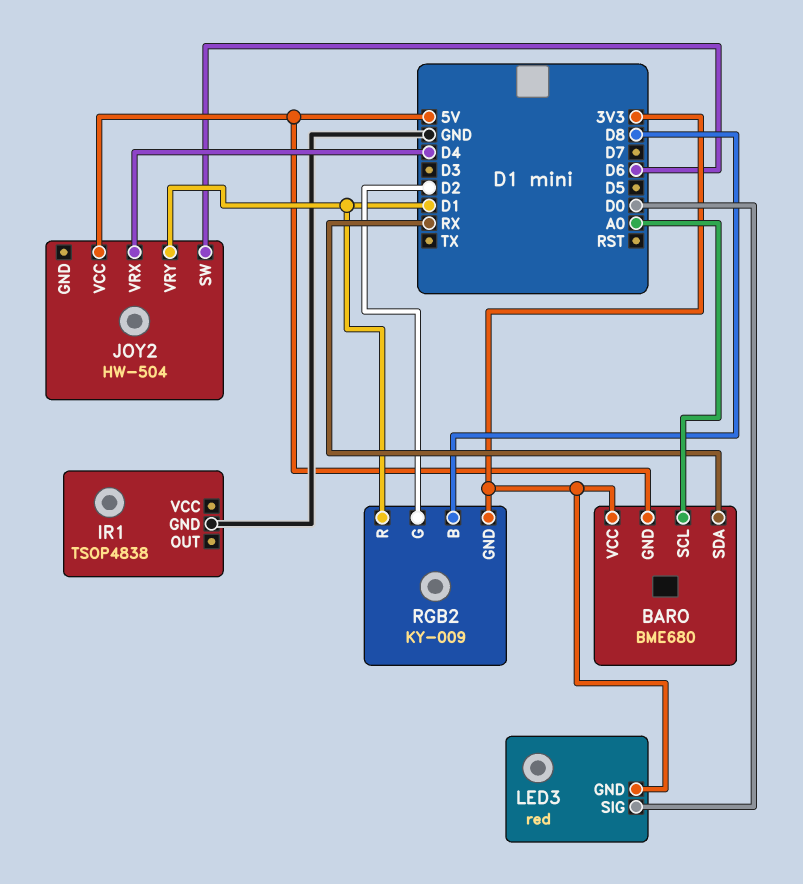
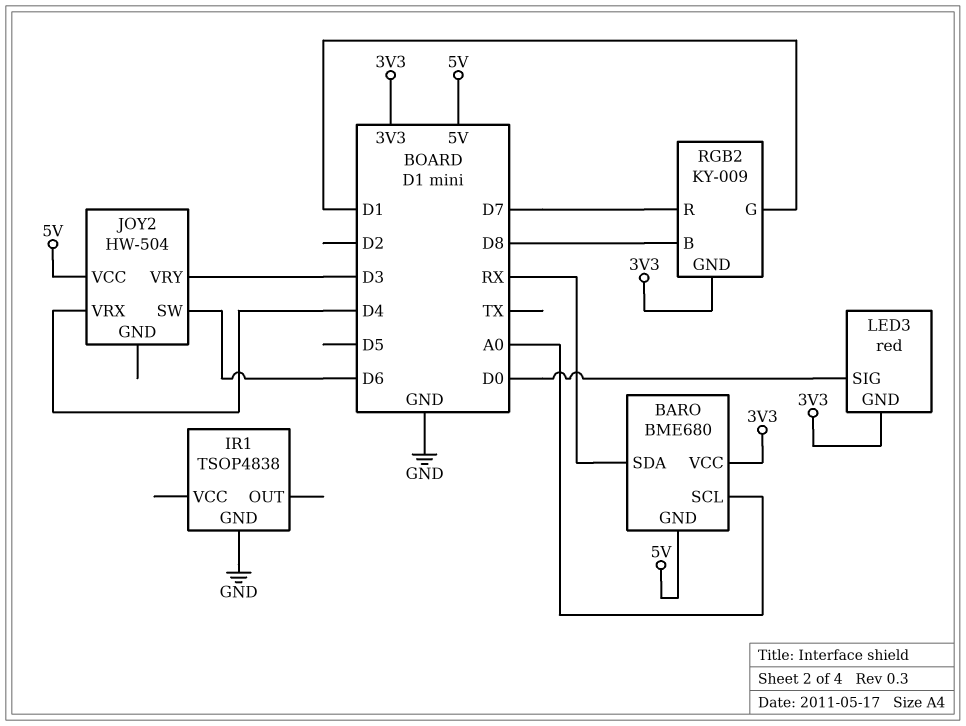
JOY2 pin VRY: D1 -> D3
RGB2 pin G: D2 -> D1
RGB2 pin R: D1 -> D7

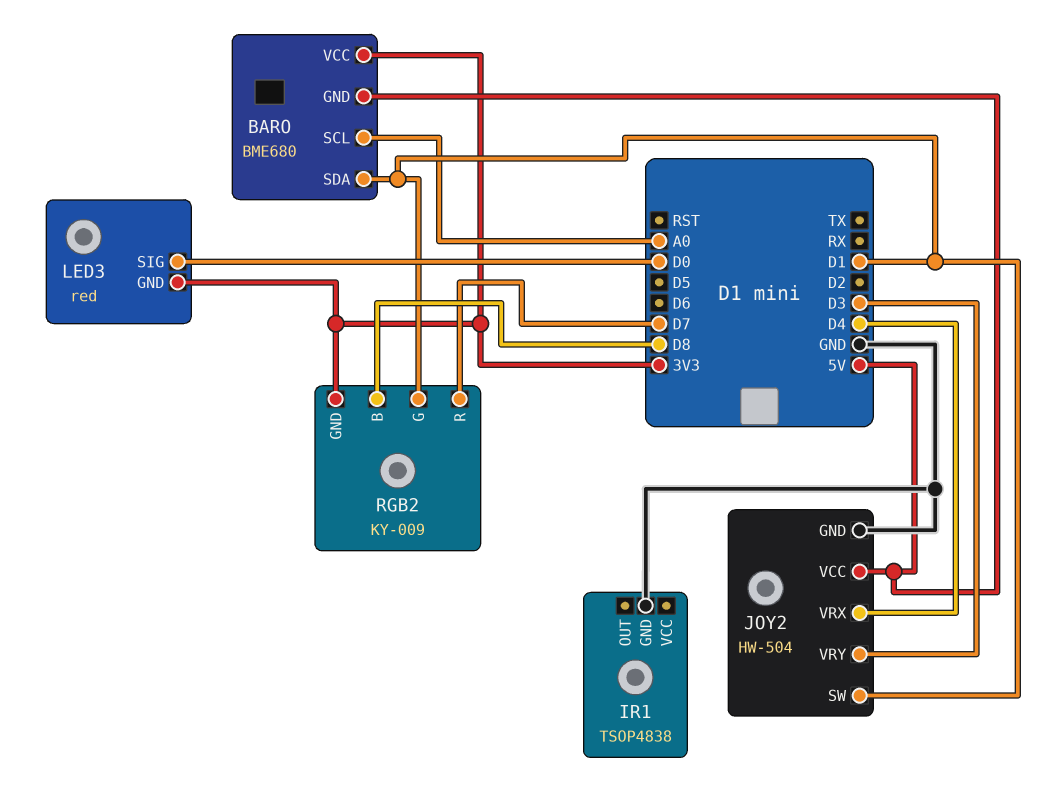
BARO pin SDA: RX -> D1
JOY2 pin GND: none -> GND
JOY2 pin SW: D6 -> D1

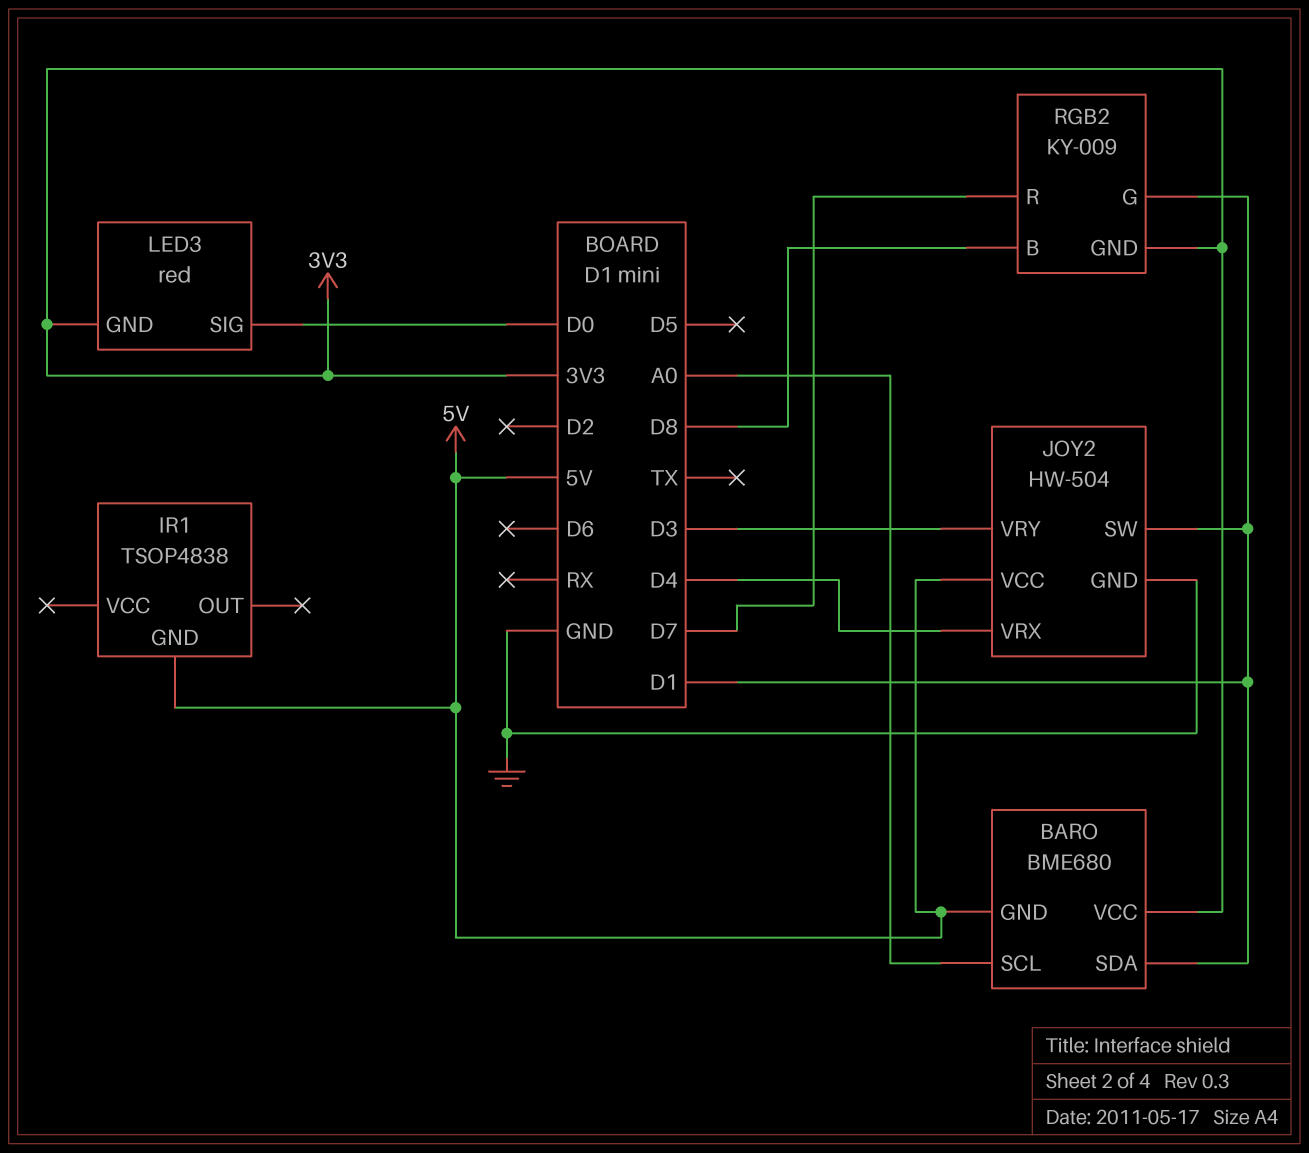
IR1 pin GND: GND -> 5V

